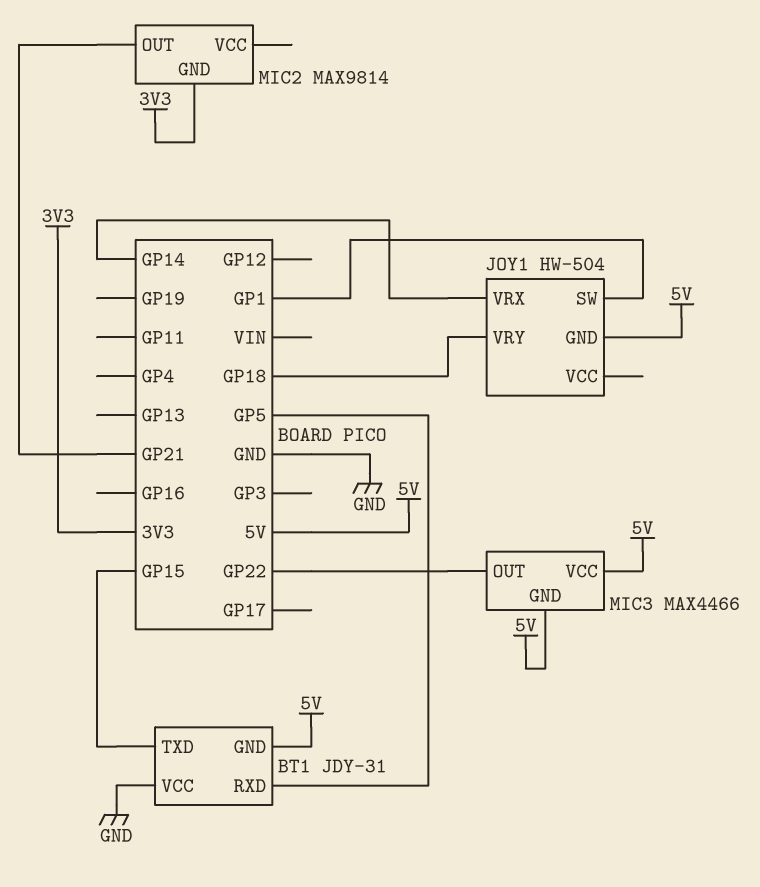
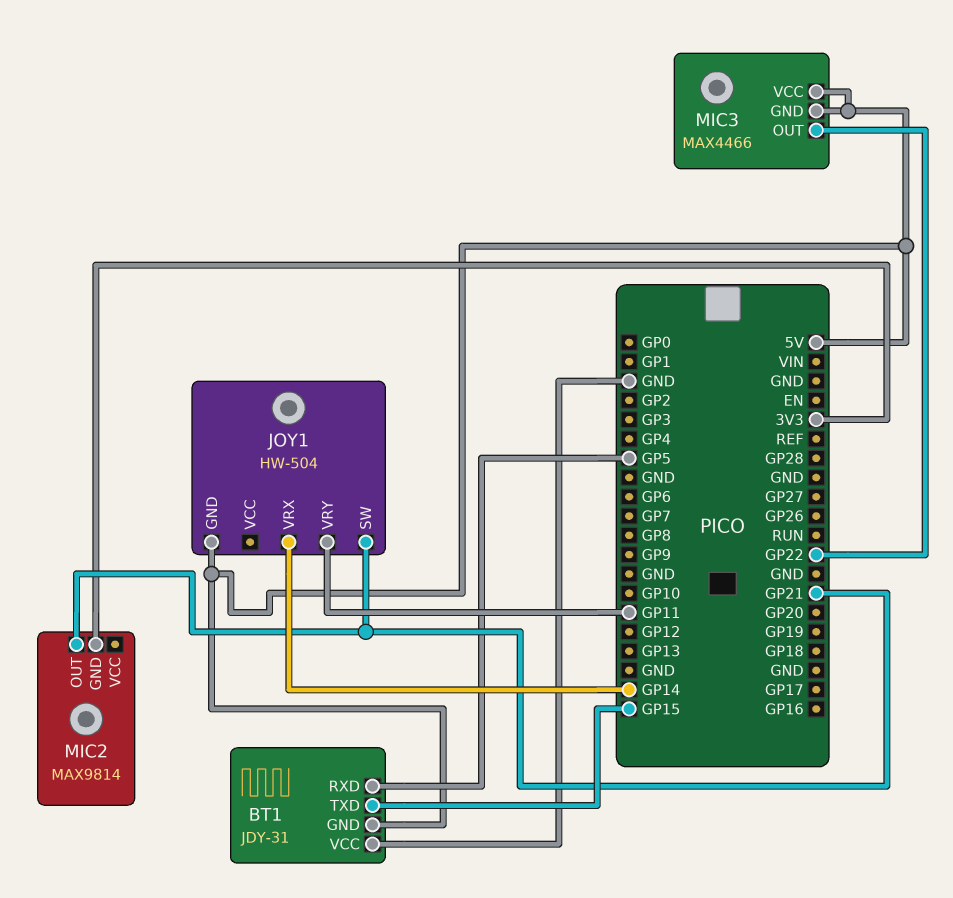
JOY1 pin SW: GP1 -> GP21
JOY1 pin VRY: GP18 -> GP11

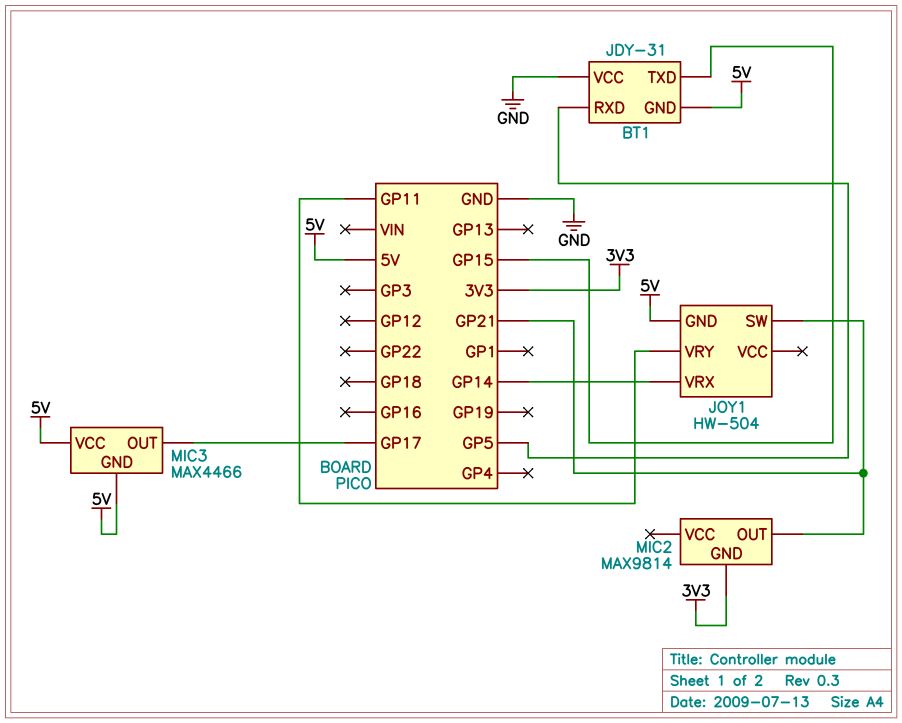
MIC3 pin OUT: GP22 -> GP17

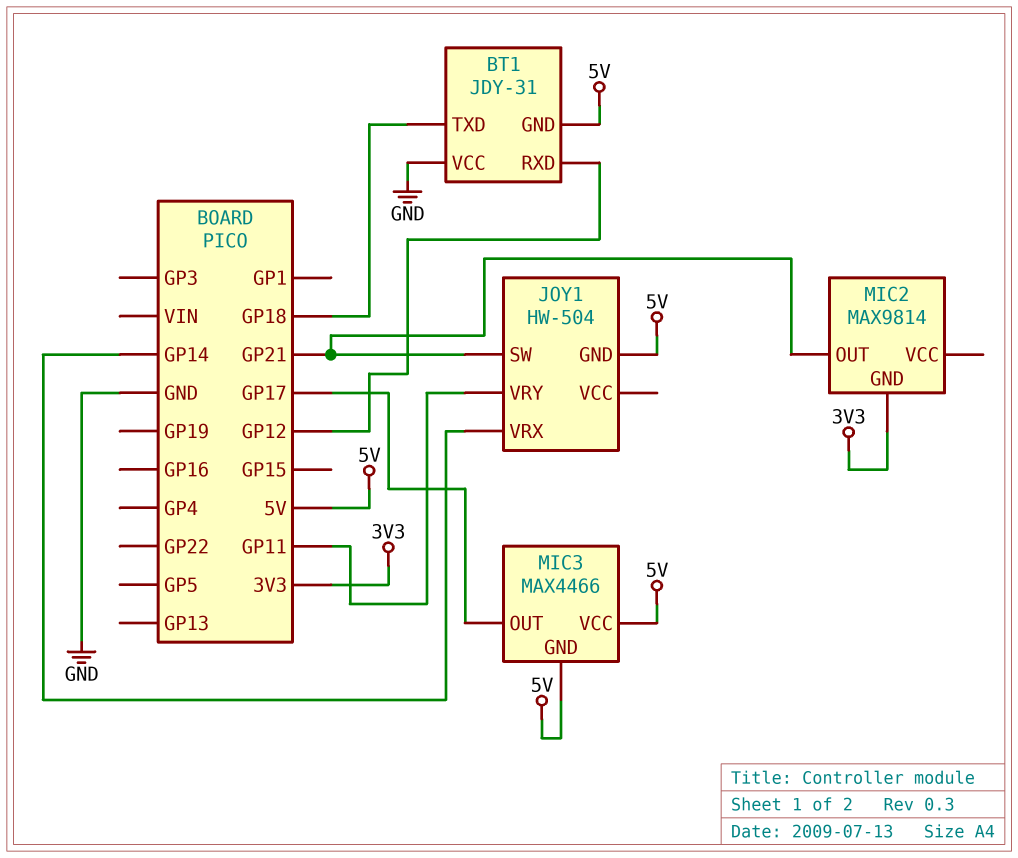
BT1 pin RXD: GP5 -> GP12
BT1 pin TXD: GP15 -> GP18

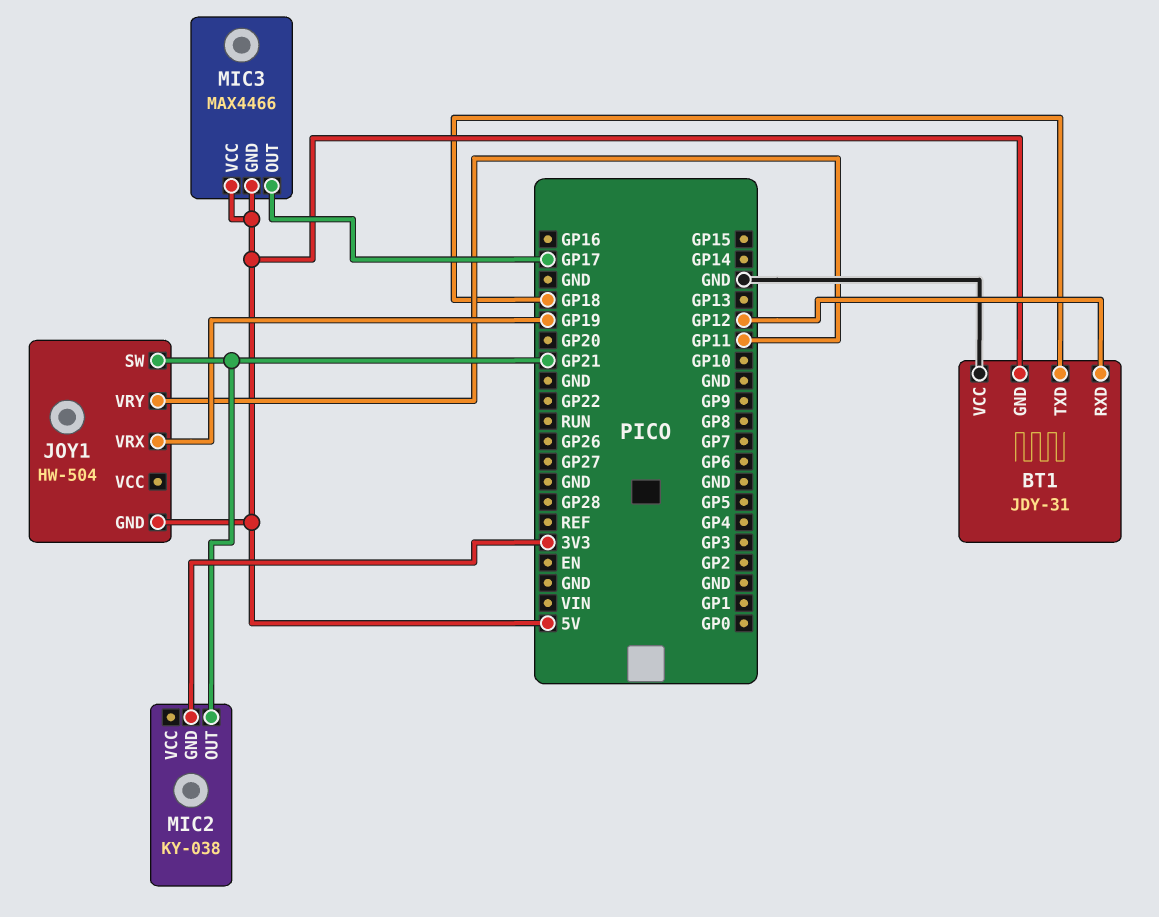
JOY1 pin VRX: GP14 -> GP19
MIC2: MAX9814 -> KY-038

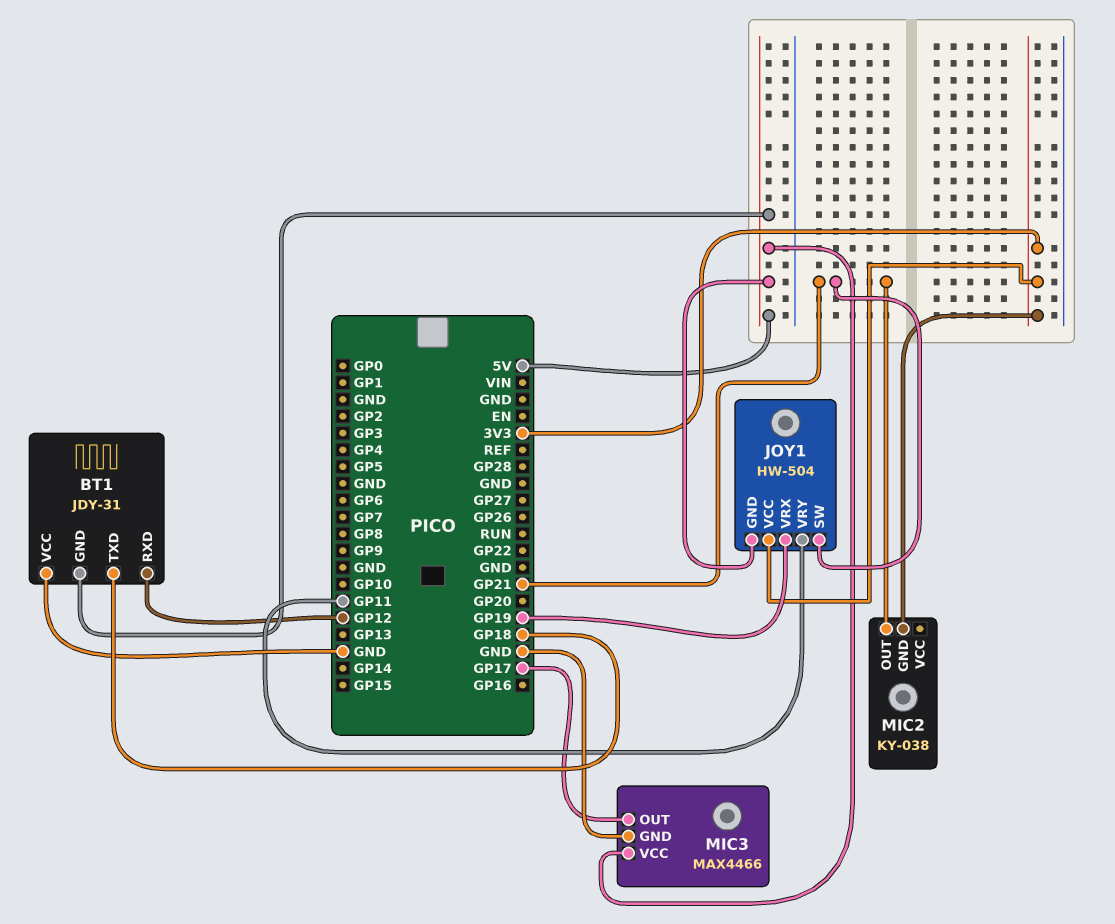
JOY1 pin VCC: none -> 3V3
MIC3 pin GND: 5V -> GND

